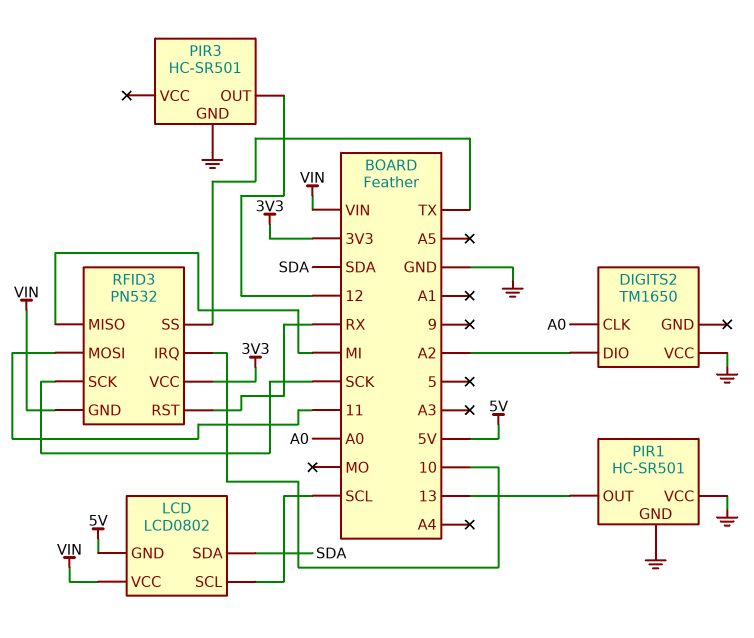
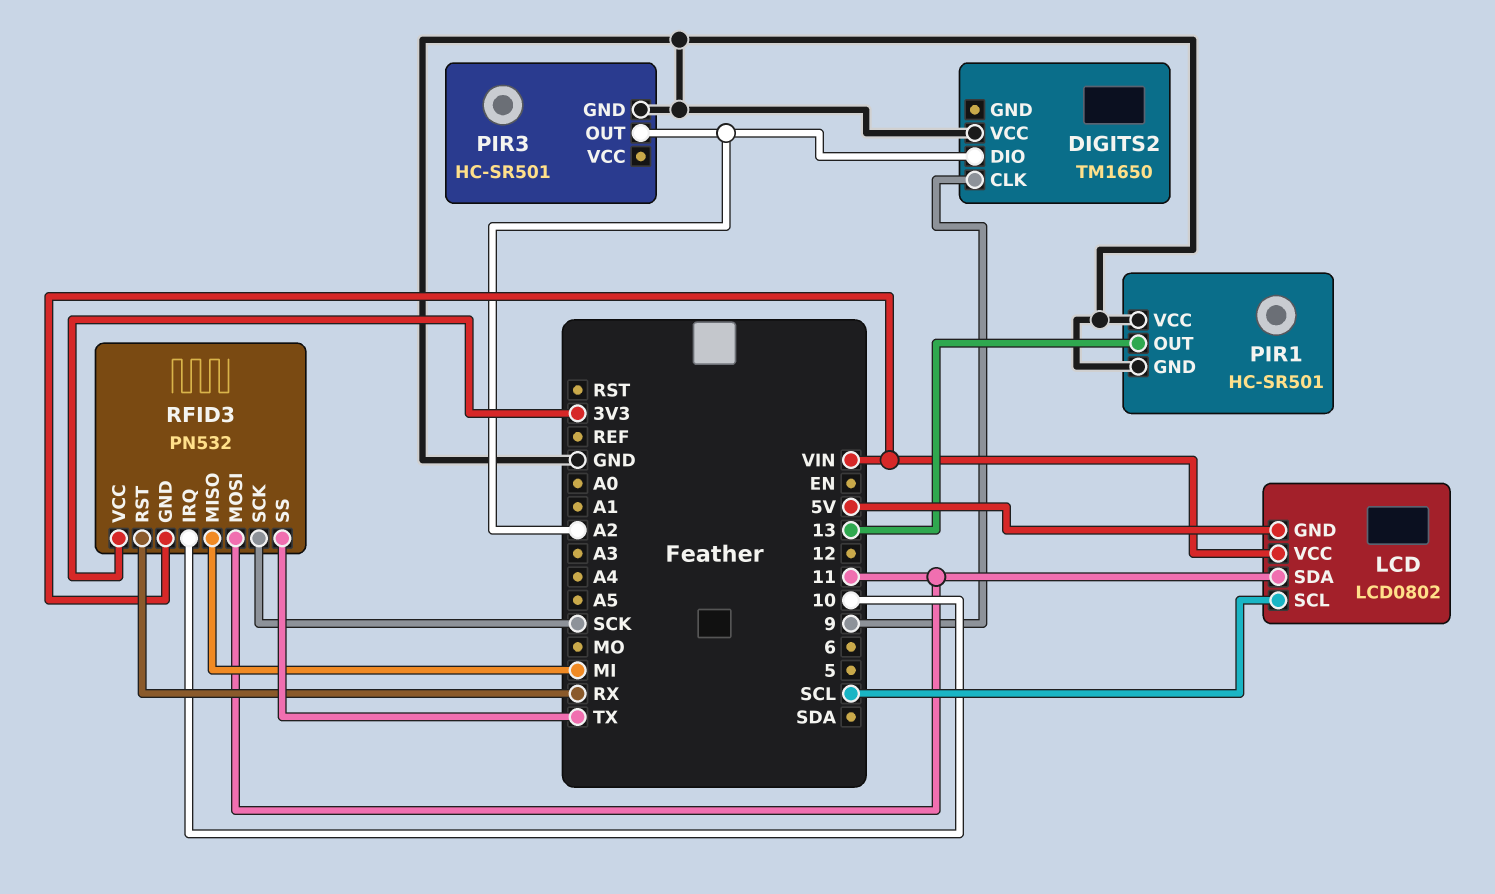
DIGITS2 pin CLK: A0 -> 9
LCD pin SDA: SDA -> 11
PIR3 pin OUT: 12 -> A2

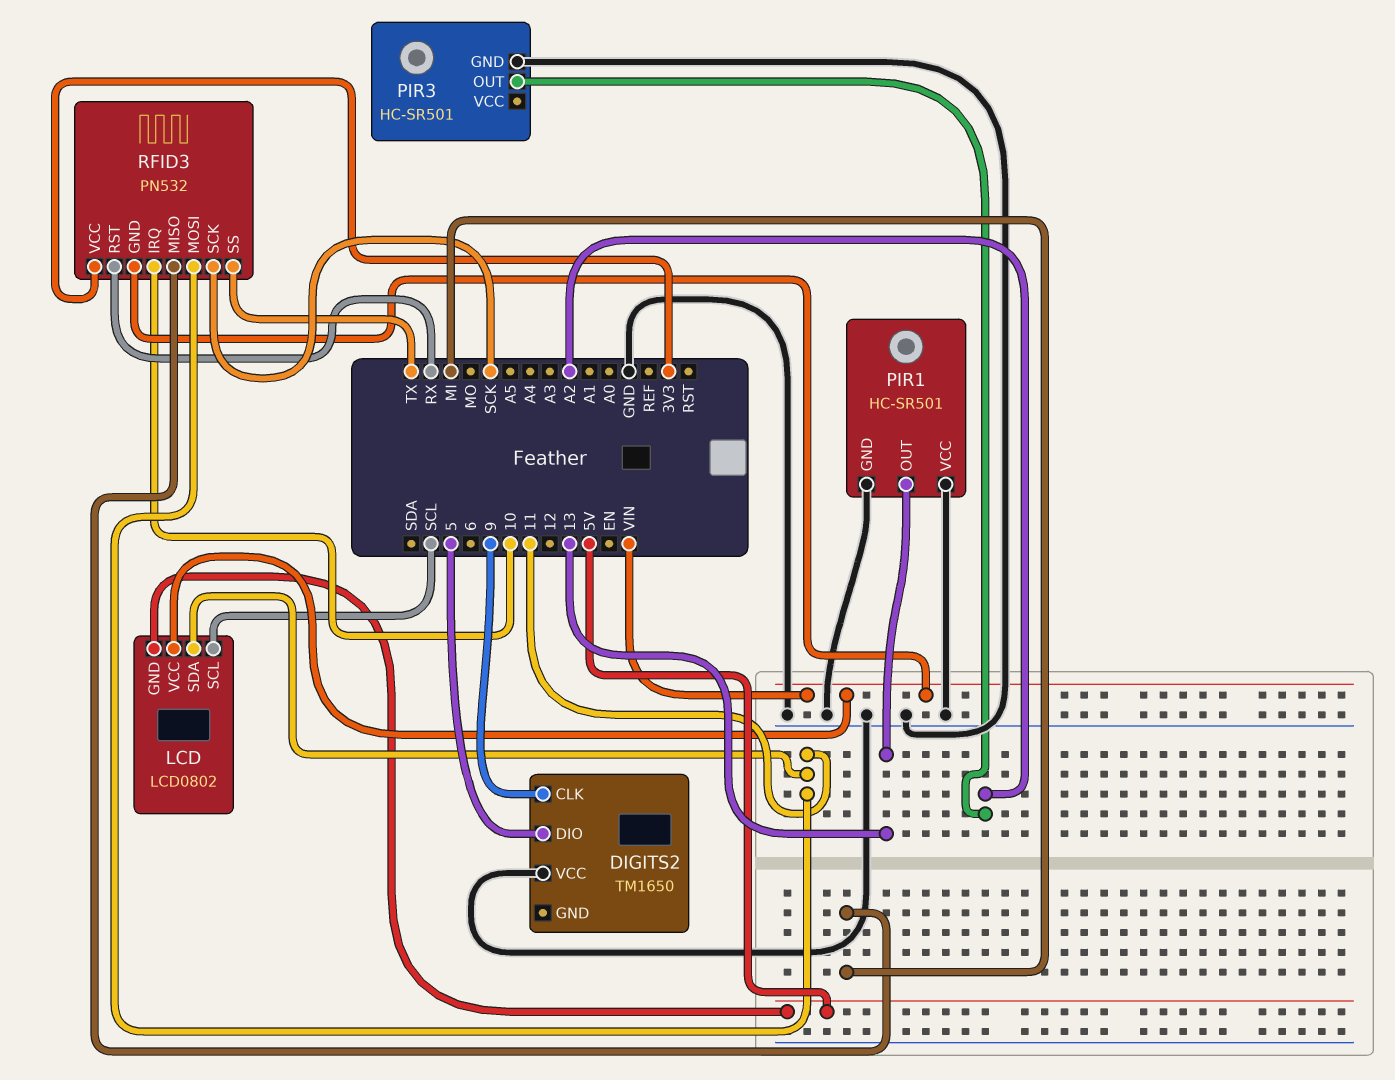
DIGITS2 pin DIO: A2 -> 5

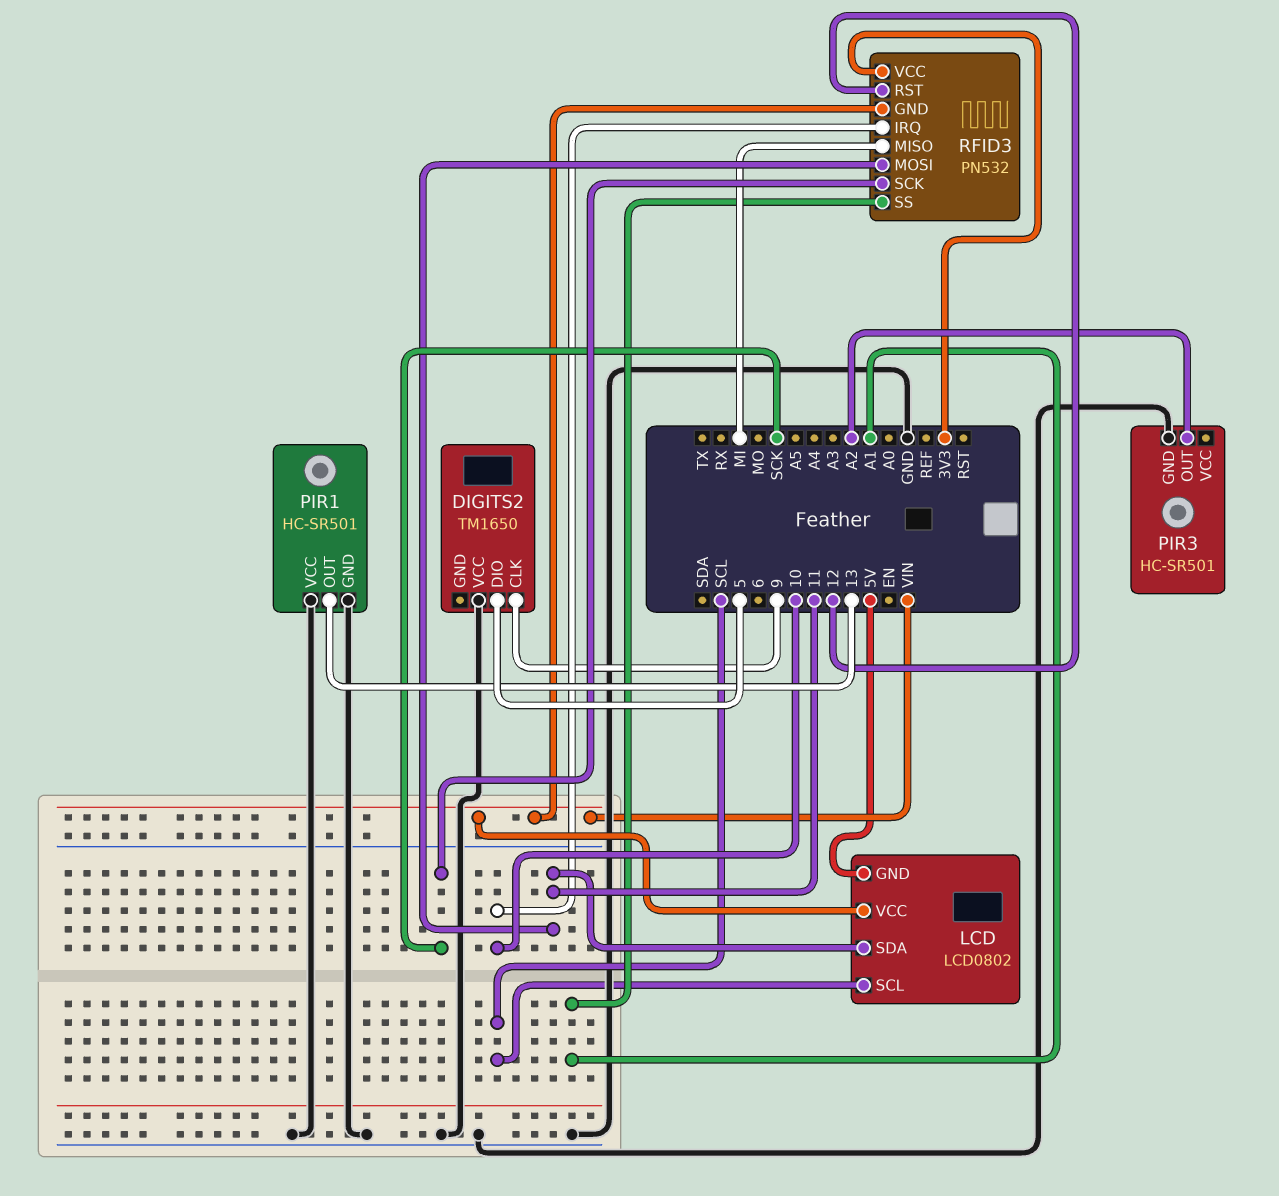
RFID3 pin RST: RX -> 12
RFID3 pin SS: TX -> A1

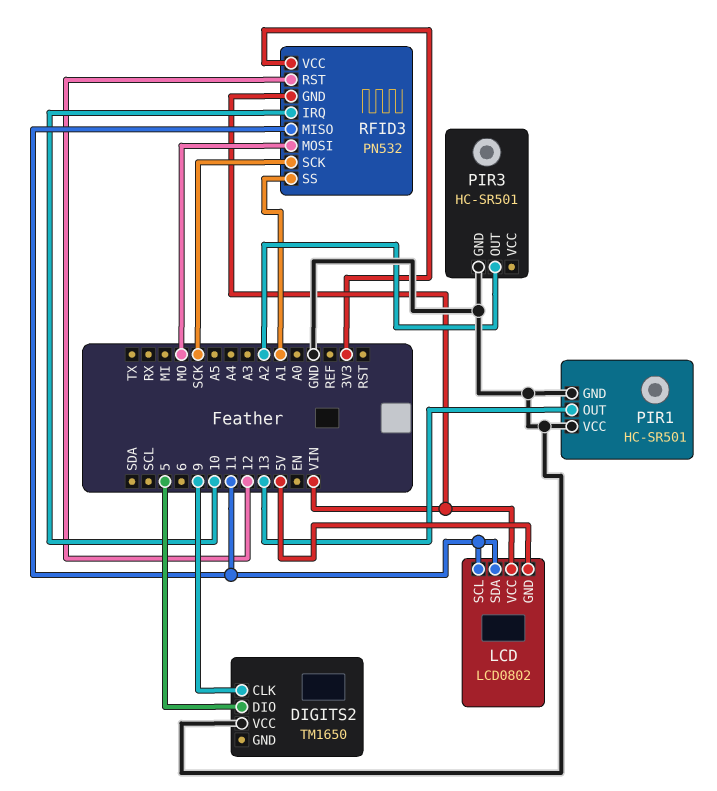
LCD pin SCL: SCL -> 11
RFID3 pin MISO: MI -> 11
RFID3 pin MOSI: 11 -> MO

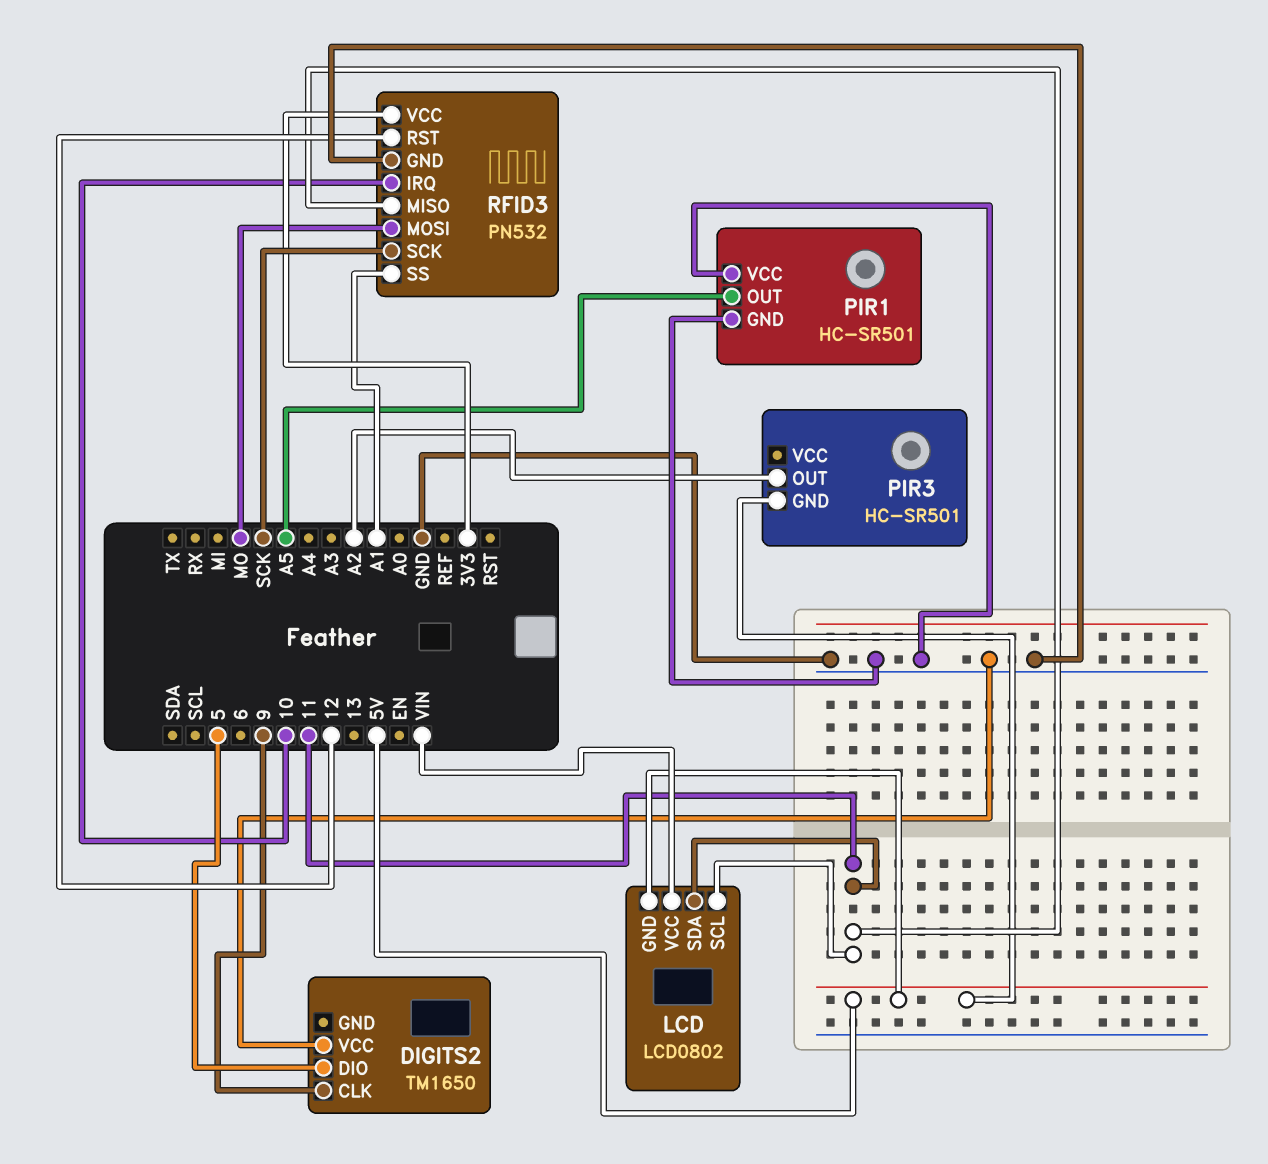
PIR1 pin OUT: 13 -> A5
PIR3 pin GND: GND -> 5V
RFID3 pin GND: VIN -> GND

